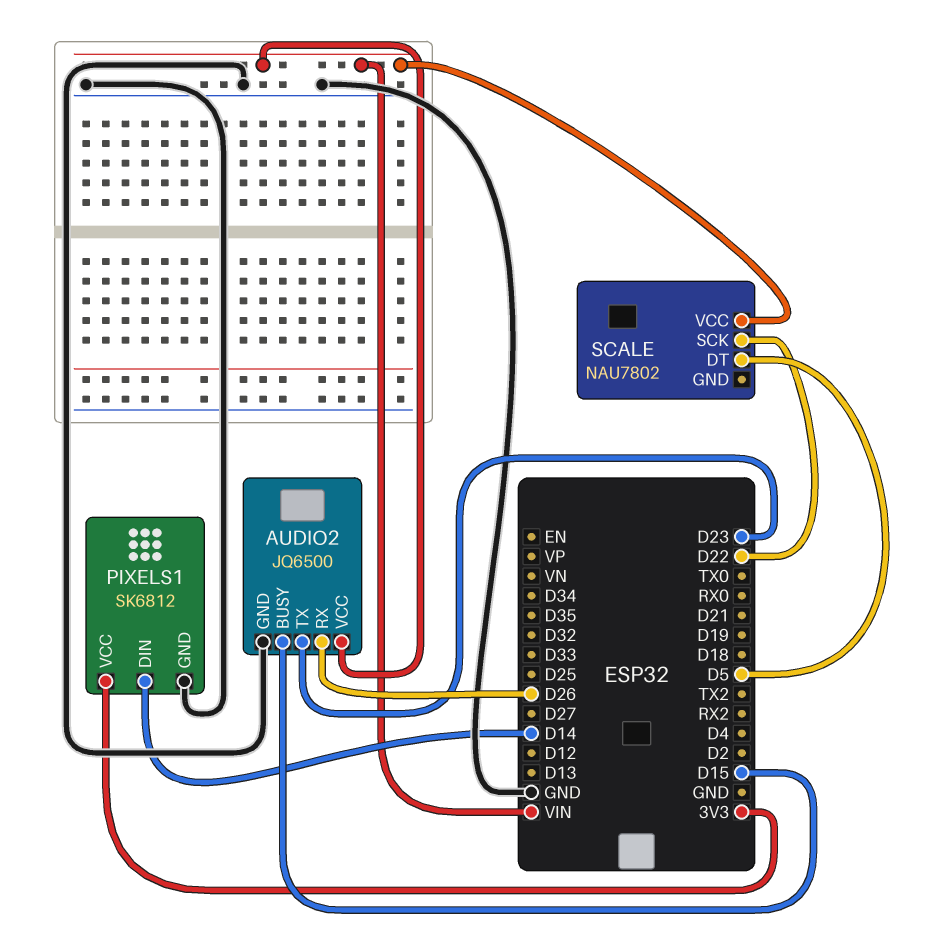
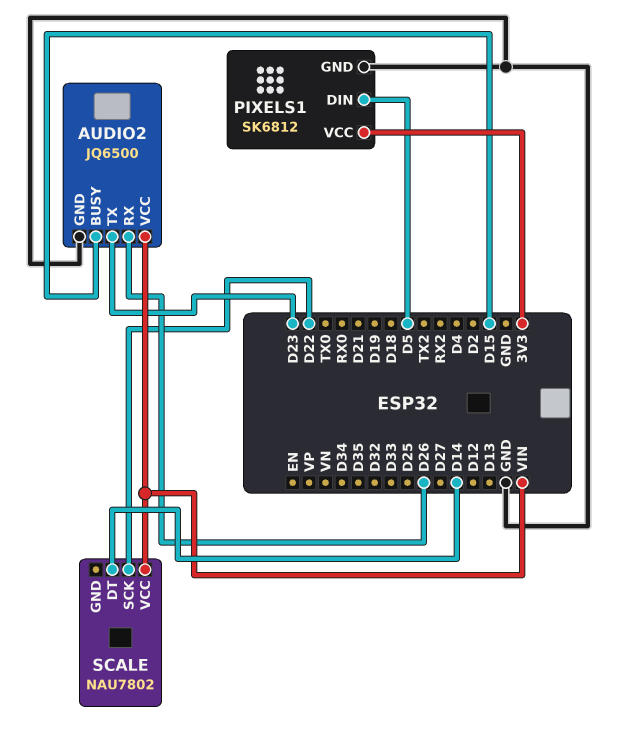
PIXELS1 pin DIN: D14 -> D5
SCALE pin DT: D5 -> D14

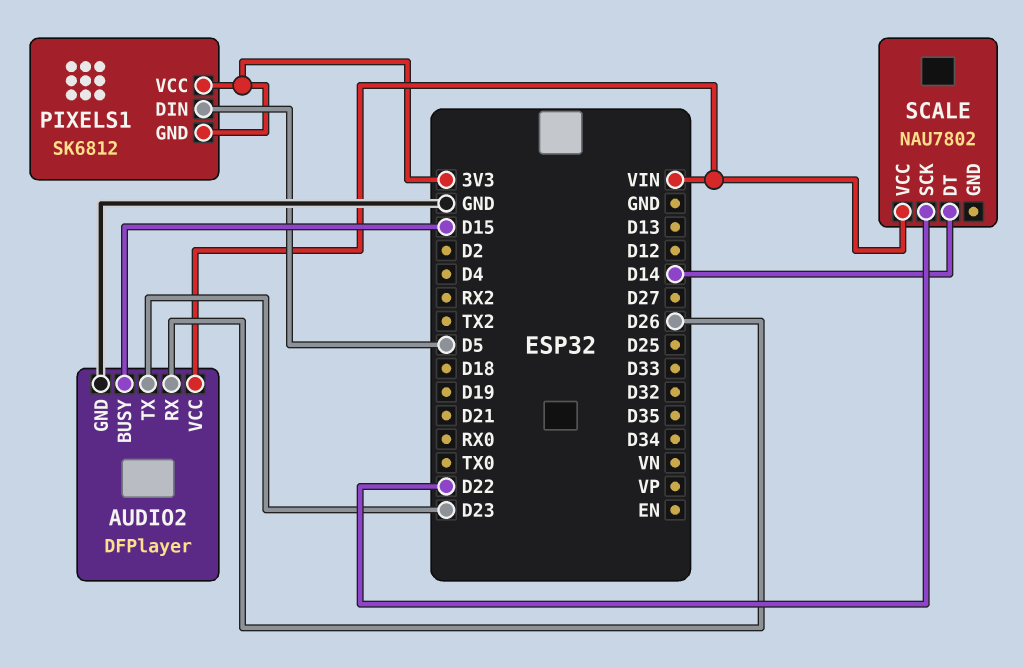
AUDIO2: JQ6500 -> DFPlayer
PIXELS1 pin GND: GND -> 3V3

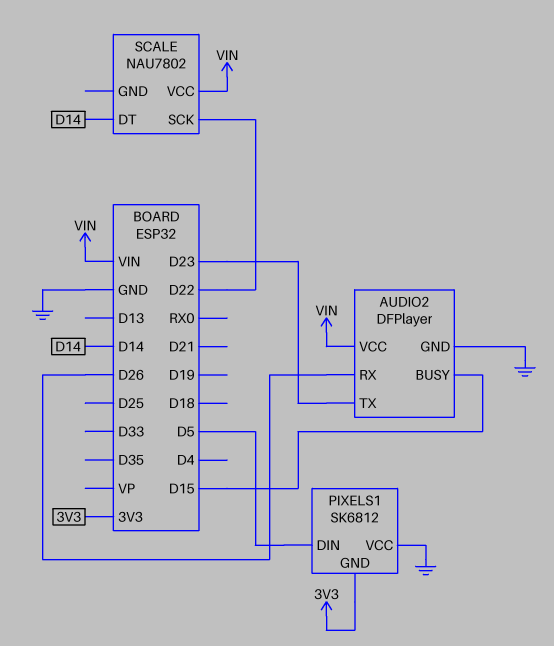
PIXELS1 pin VCC: 3V3 -> GND

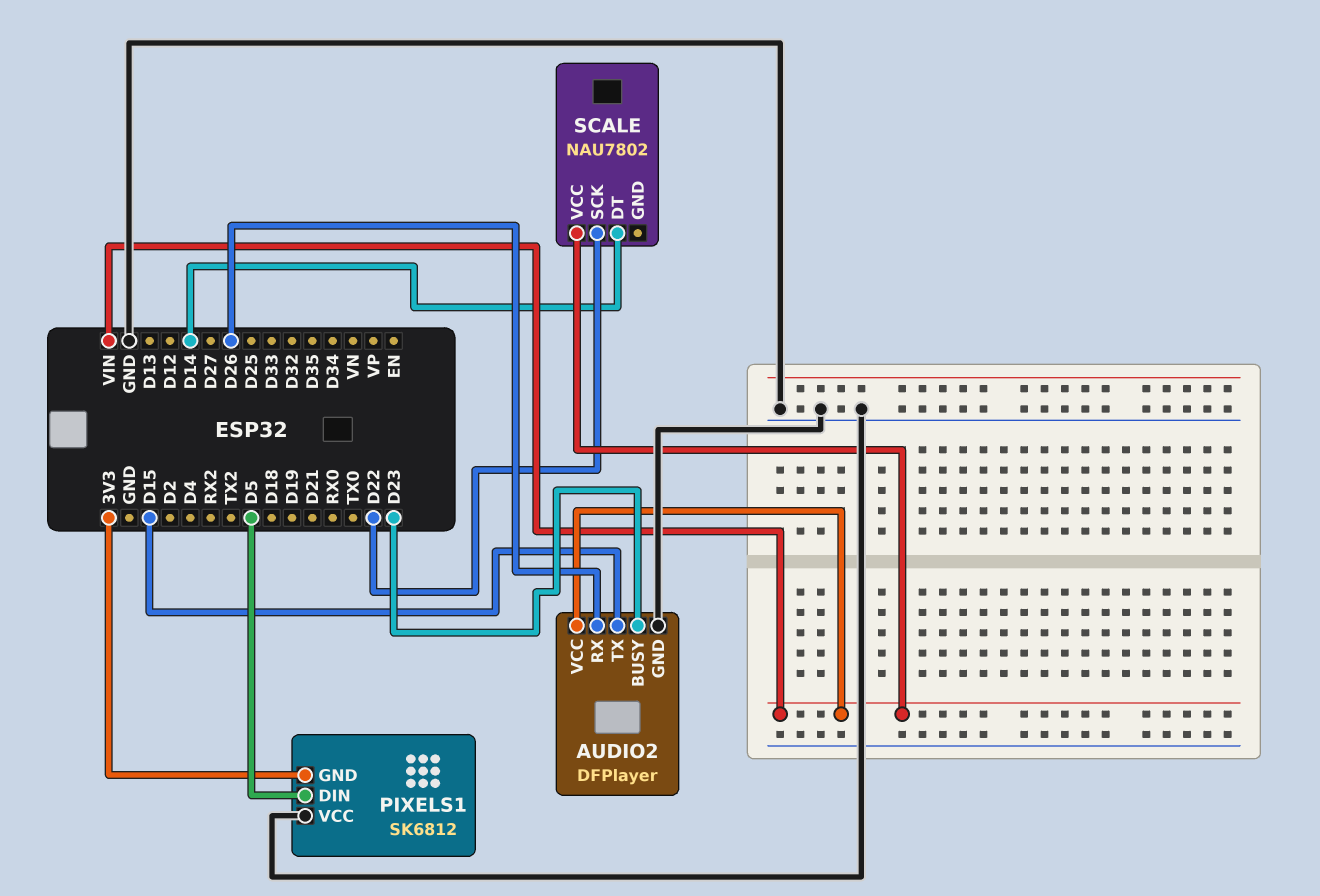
AUDIO2 pin BUSY: D15 -> D23
AUDIO2 pin TX: D23 -> D15

